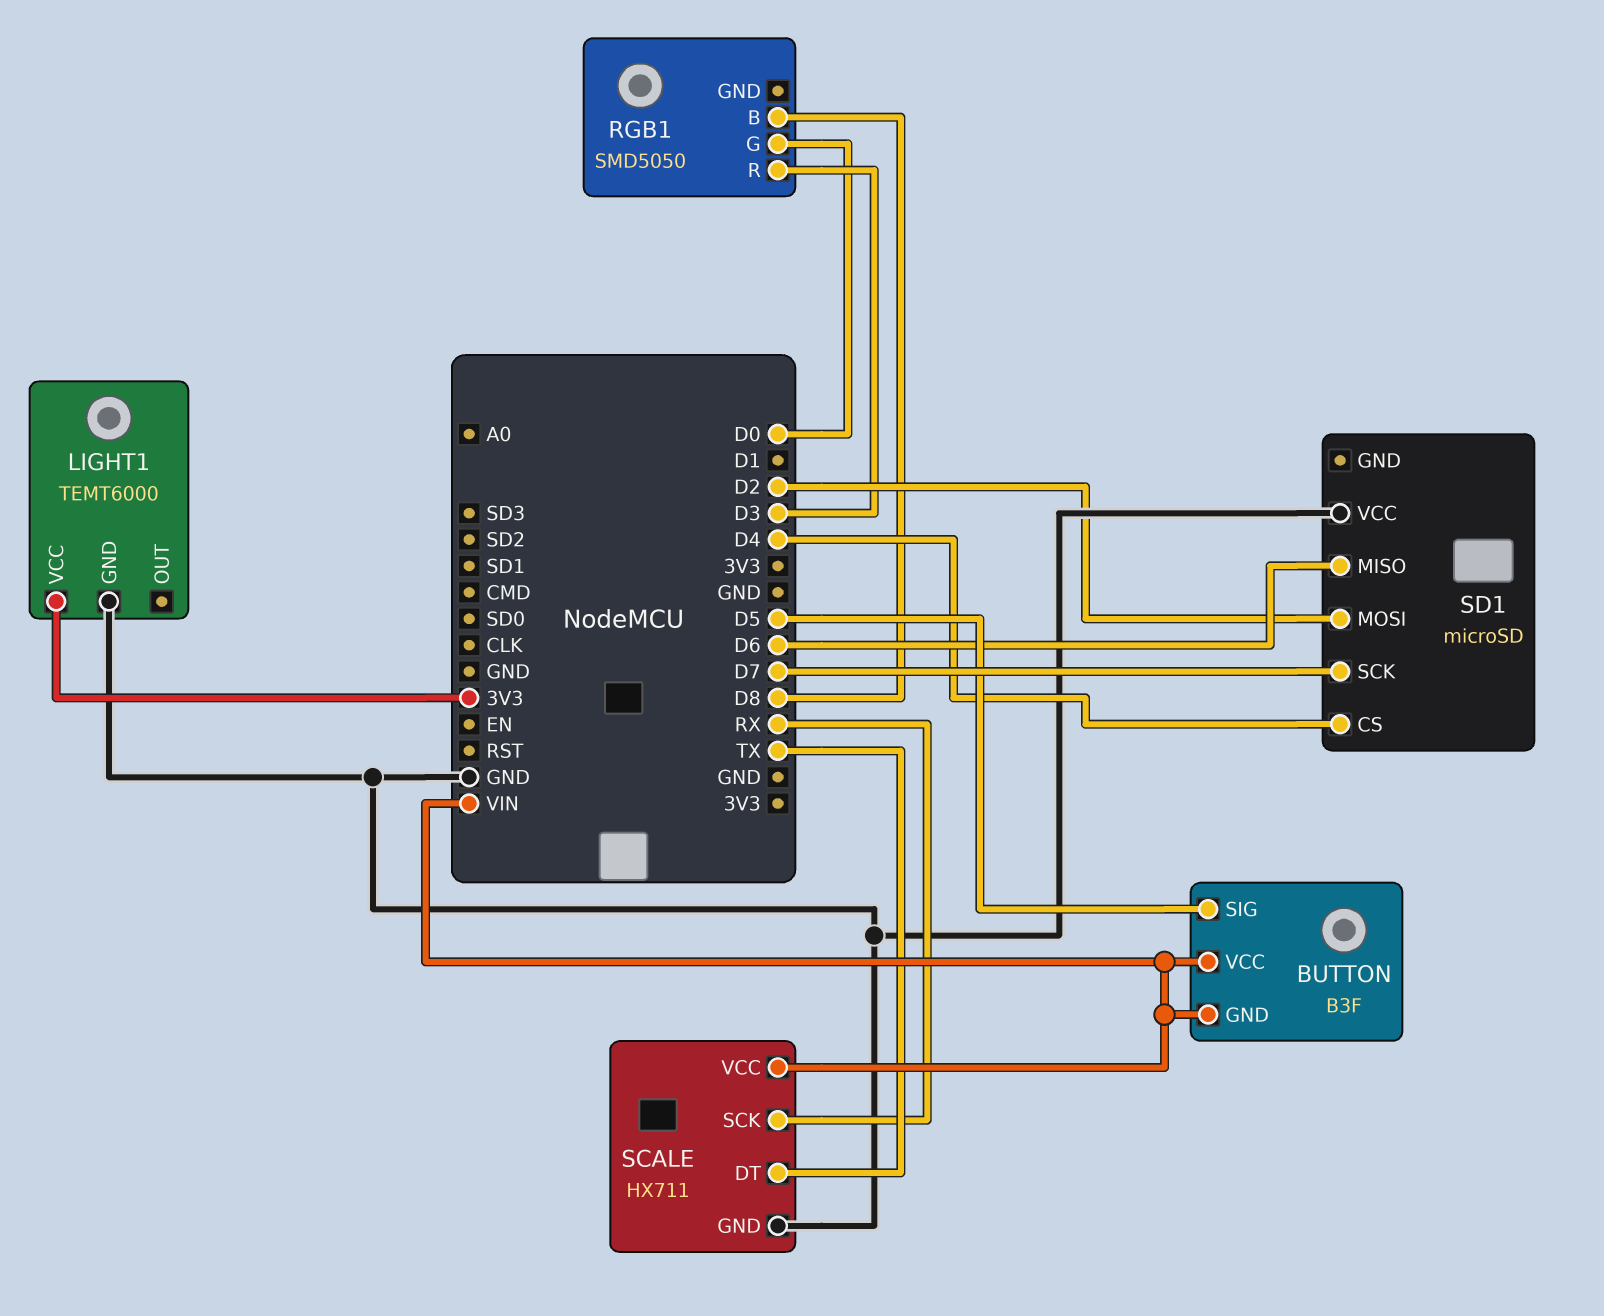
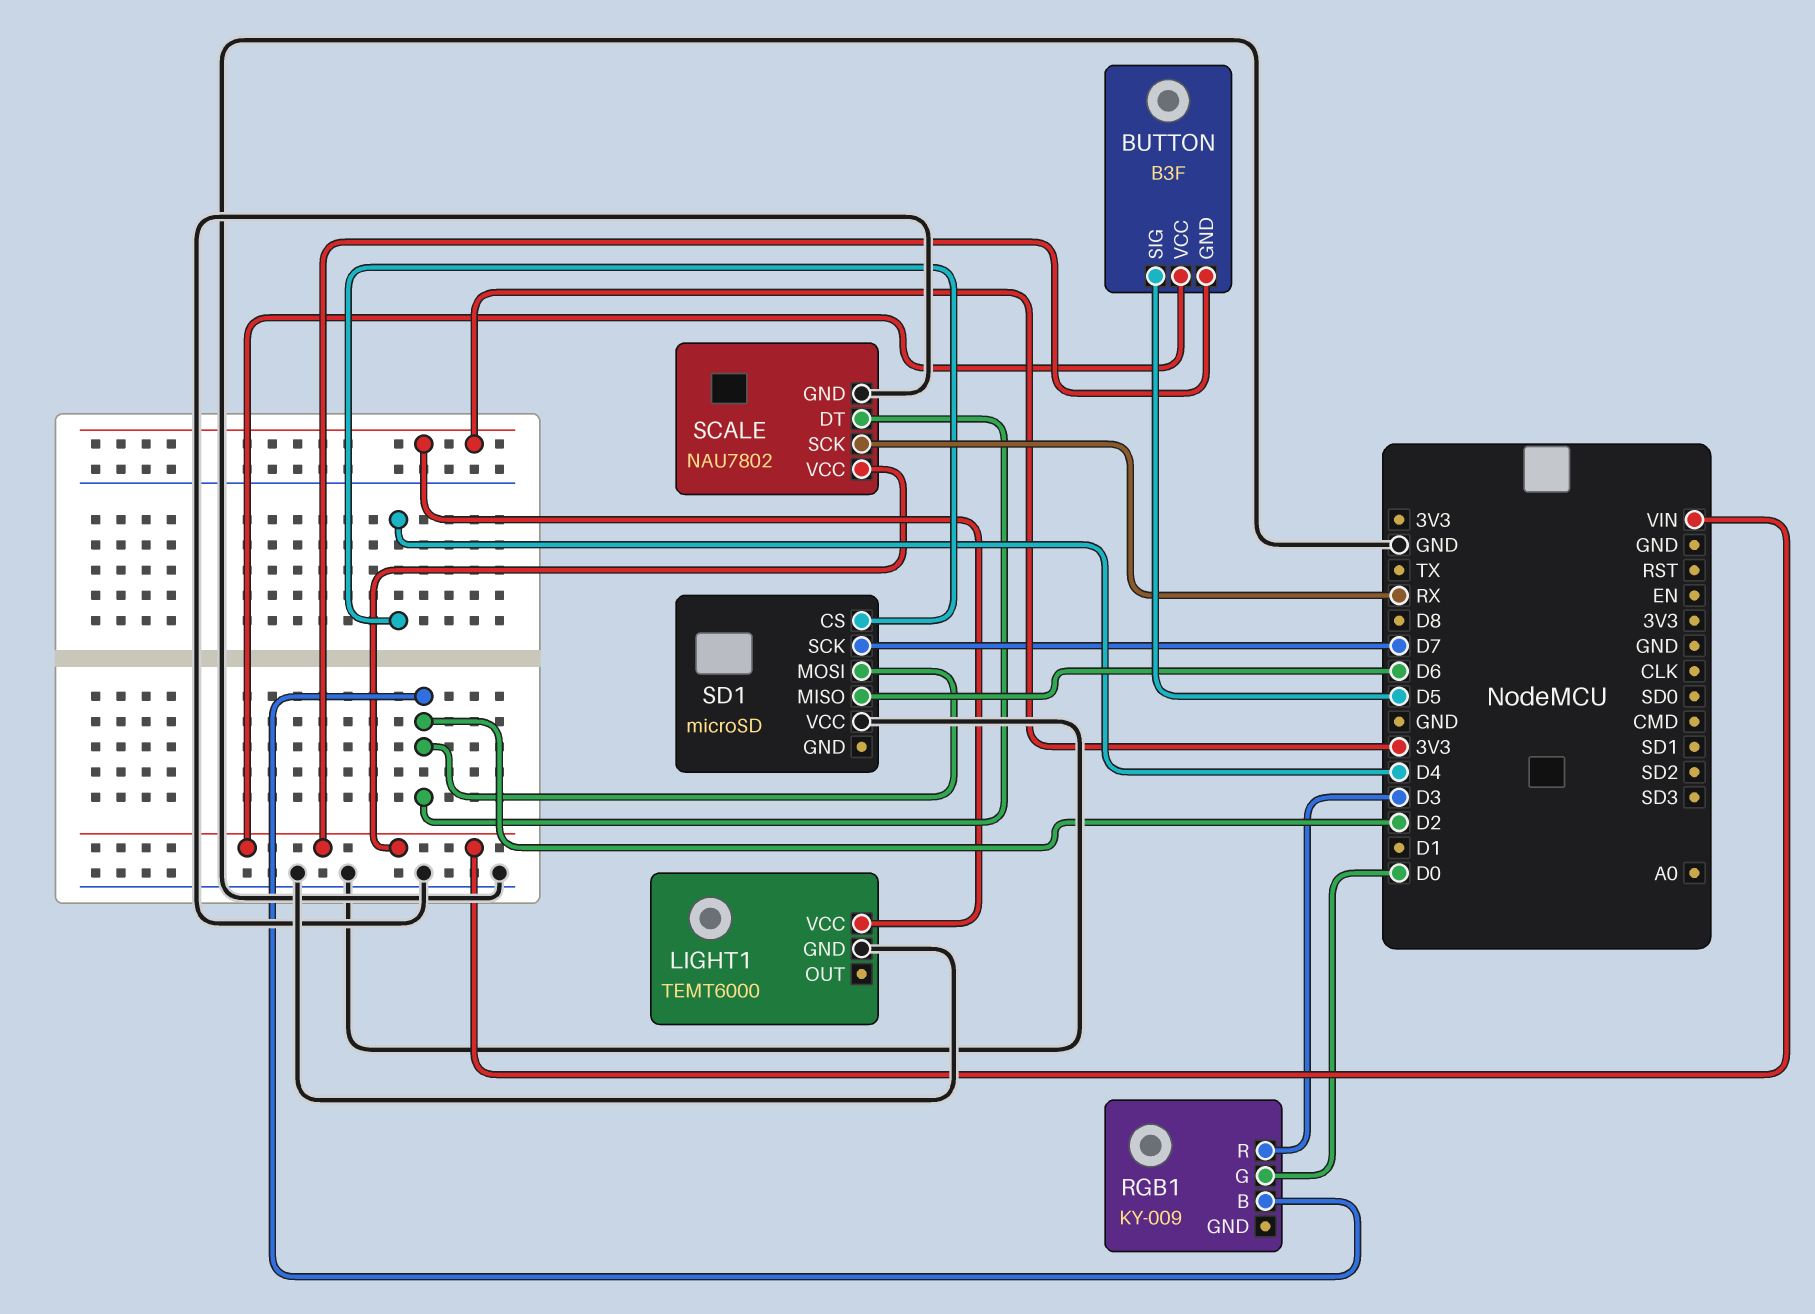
RGB1: SMD5050 -> KY-009
RGB1 pin B: D8 -> D2
SCALE: HX711 -> NAU7802
SCALE pin DT: TX -> D2

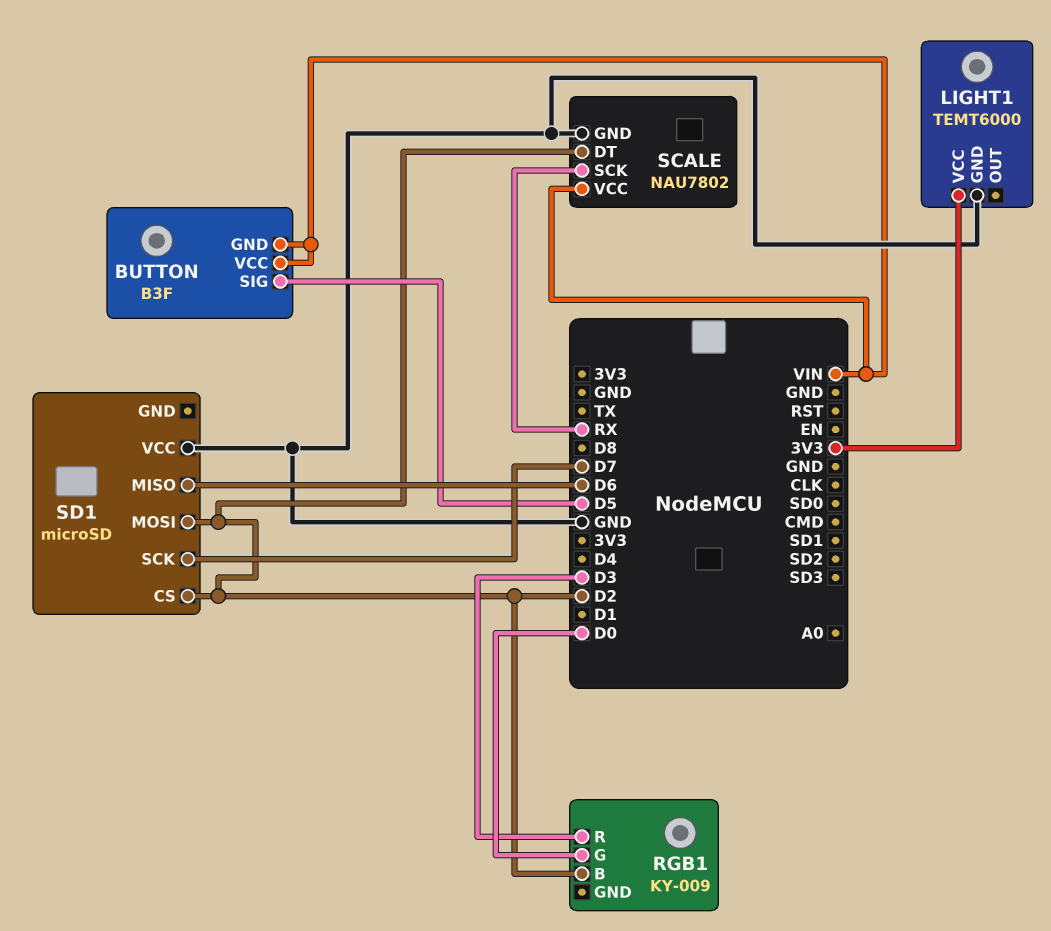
SD1 pin CS: D4 -> D2

